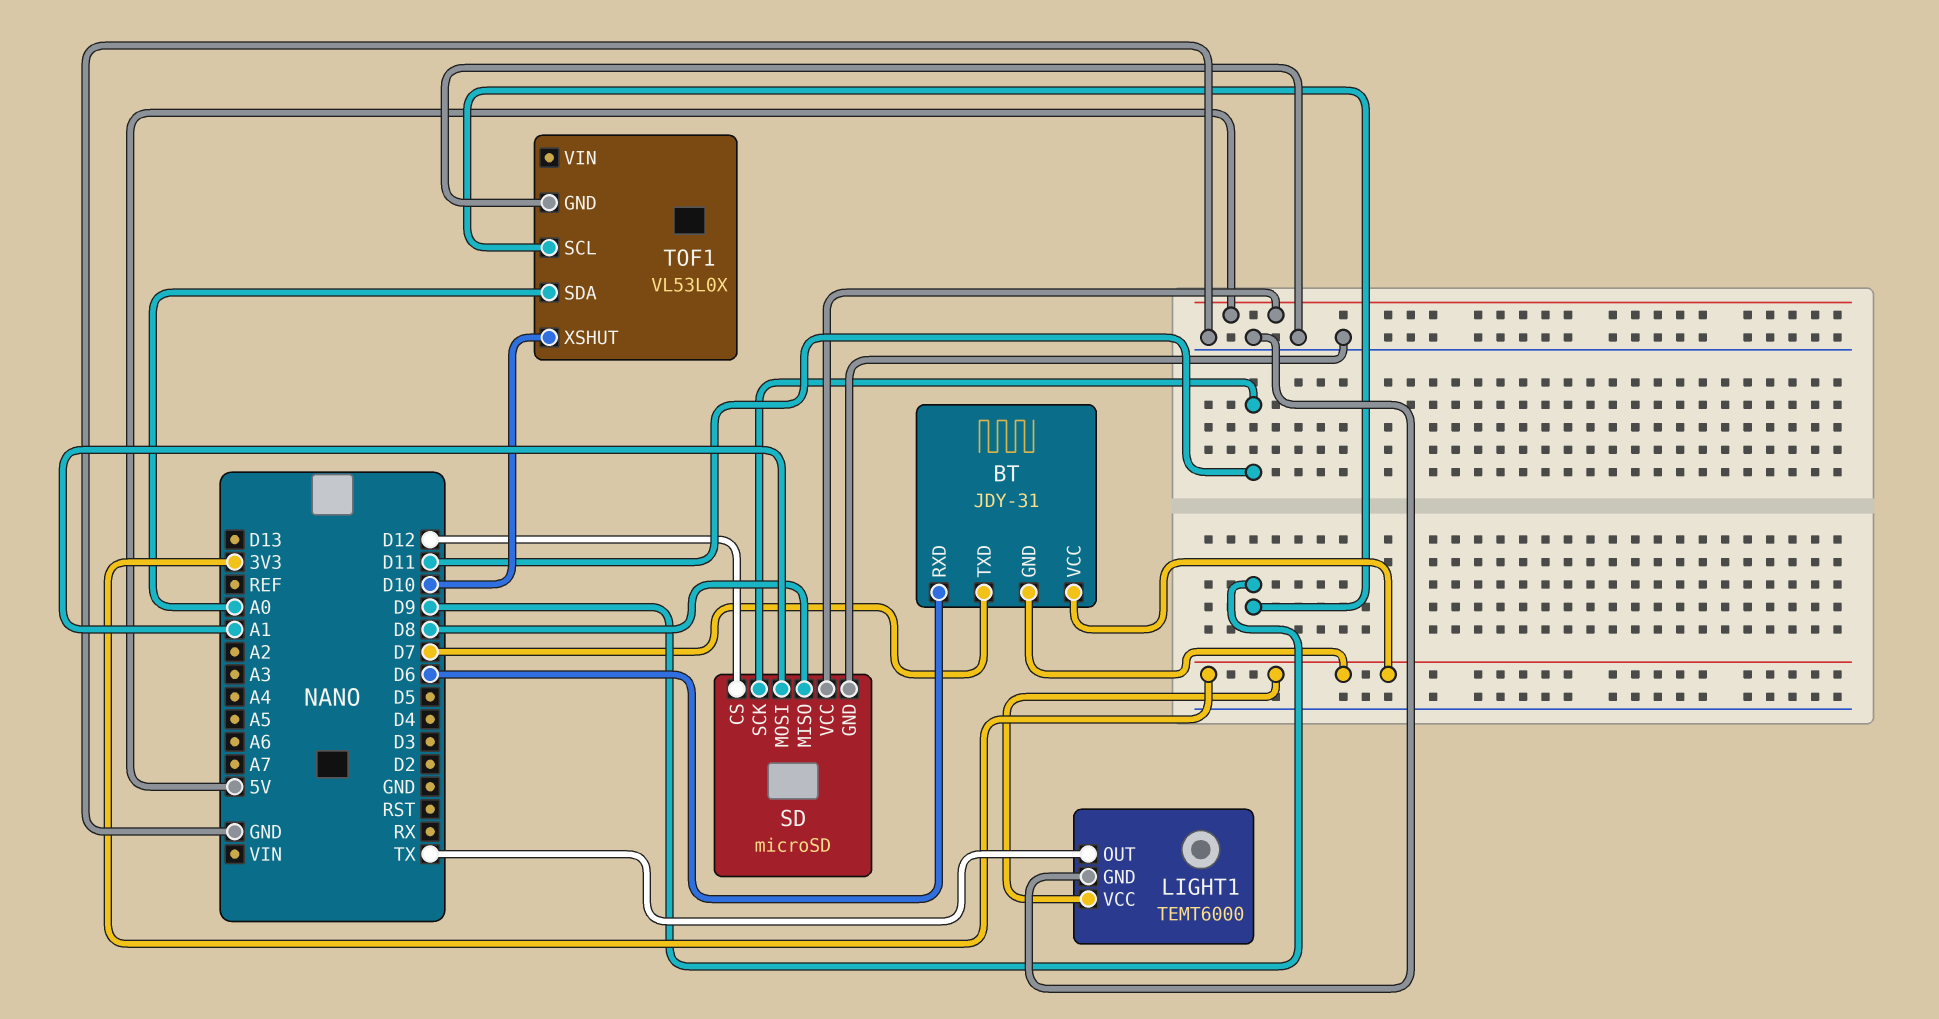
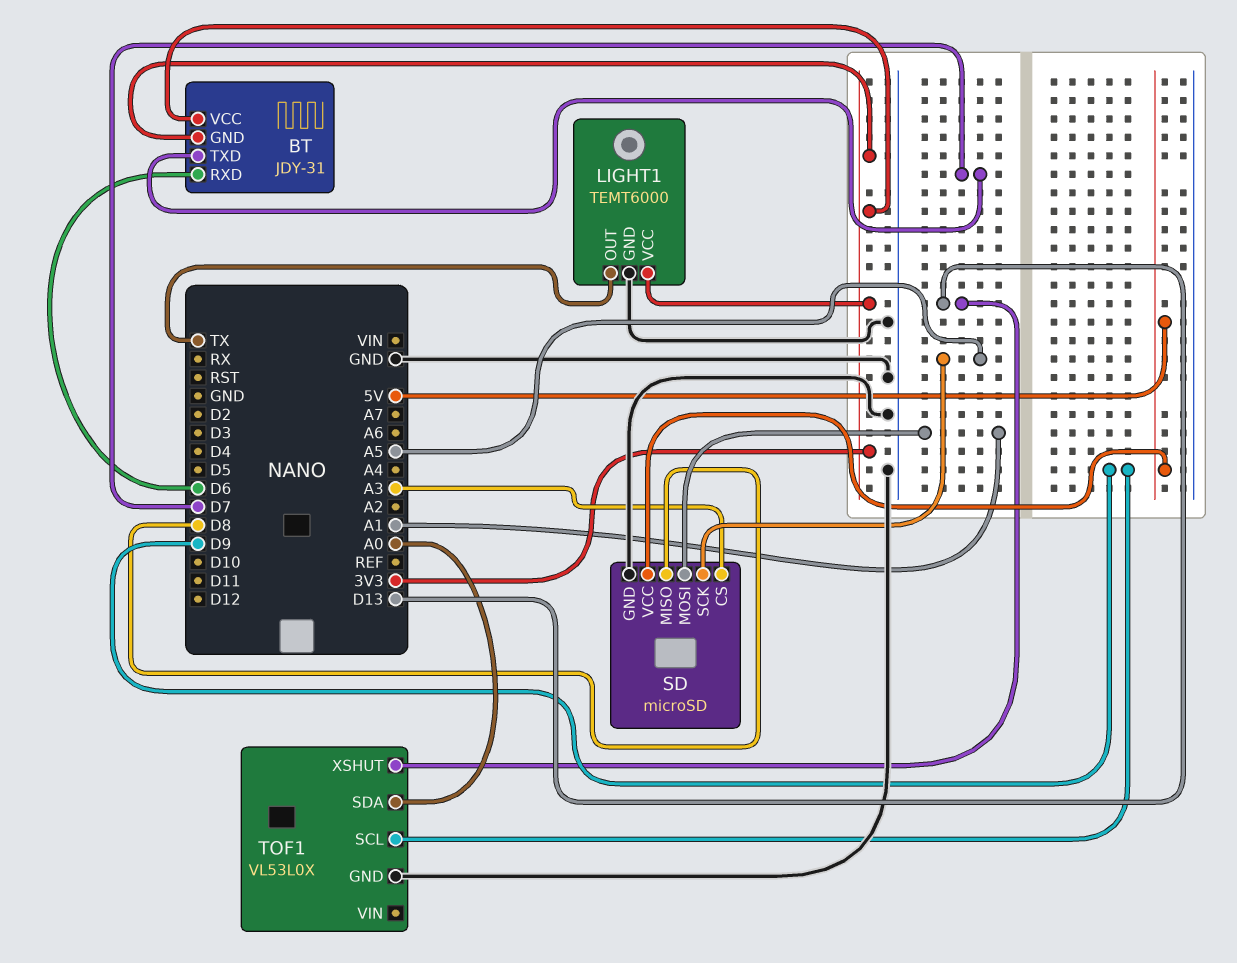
SD pin CS: D12 -> A3
SD pin SCK: D11 -> A5
TOF1 pin XSHUT: D10 -> D13

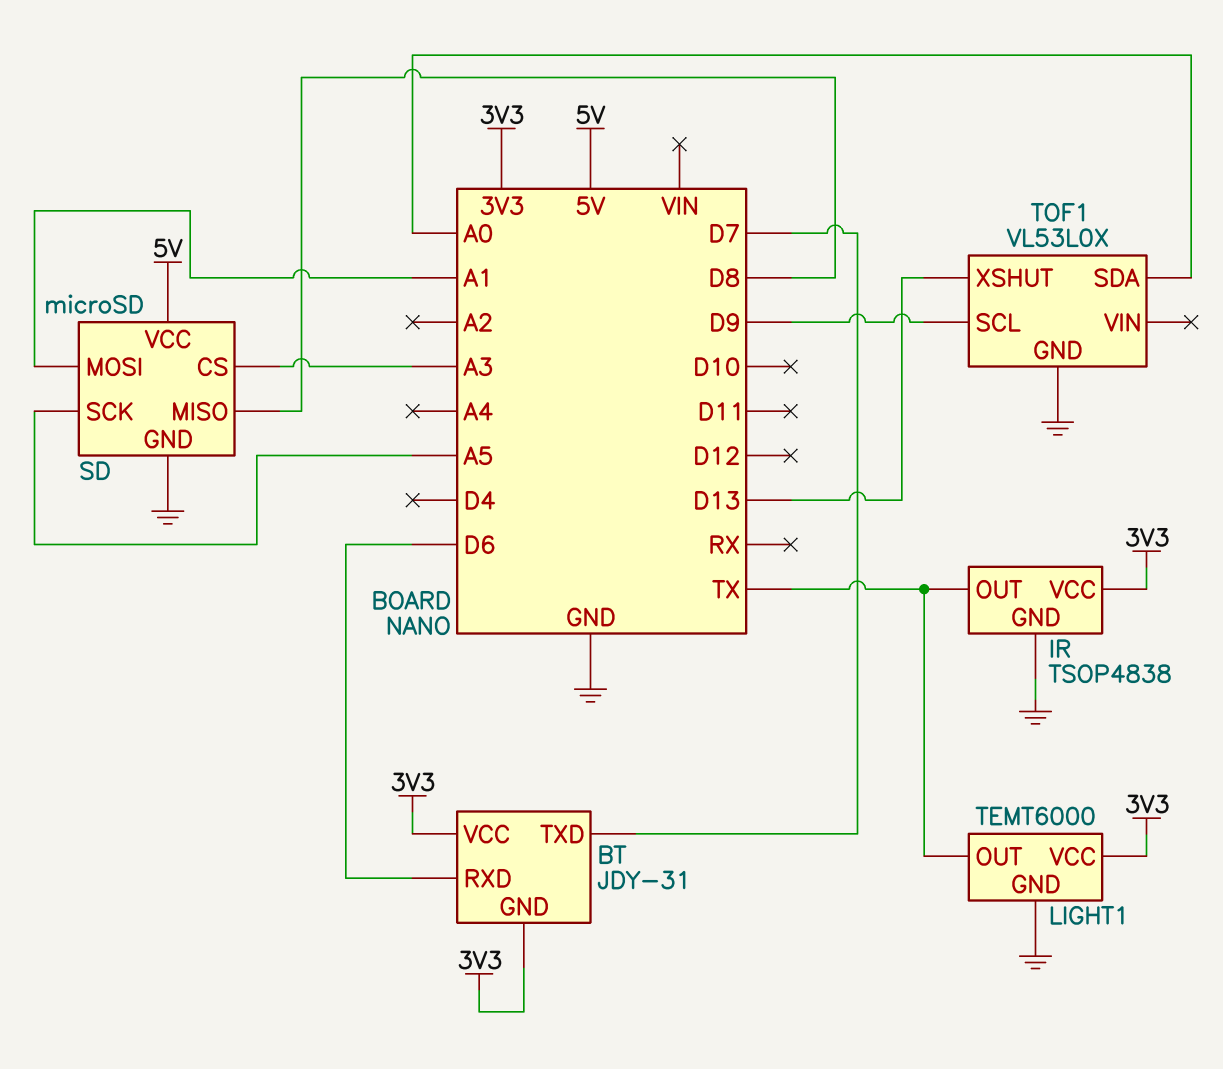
IR: none -> TSOP4838
IR pin GND: none -> GND
IR pin OUT: none -> TX
IR pin VCC: none -> 3V3

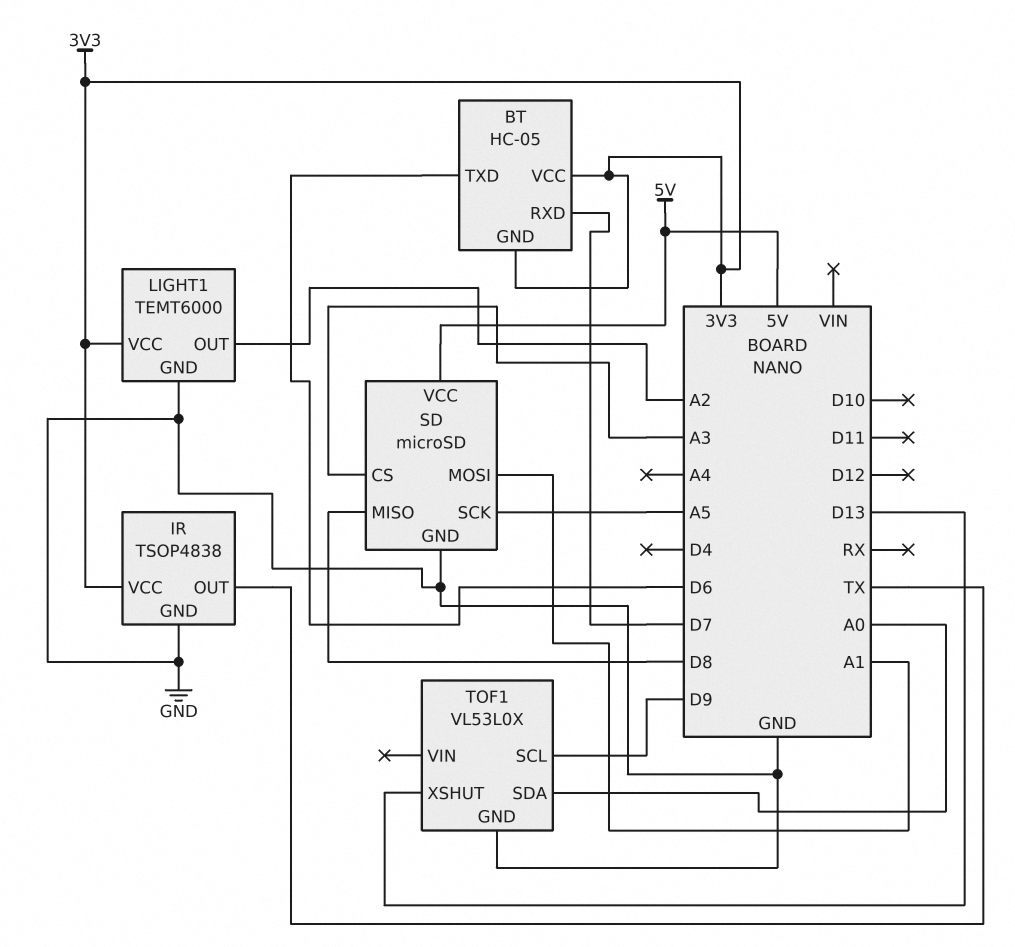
BT: JDY-31 -> HC-05
BT pin RXD: D6 -> D7
BT pin TXD: D7 -> D6
LIGHT1 pin OUT: TX -> A2

